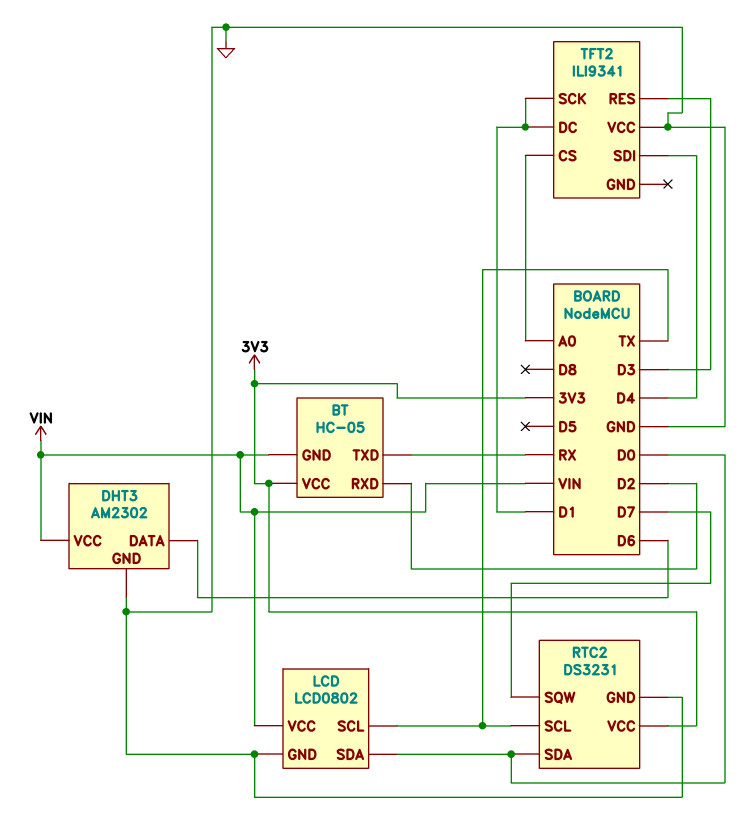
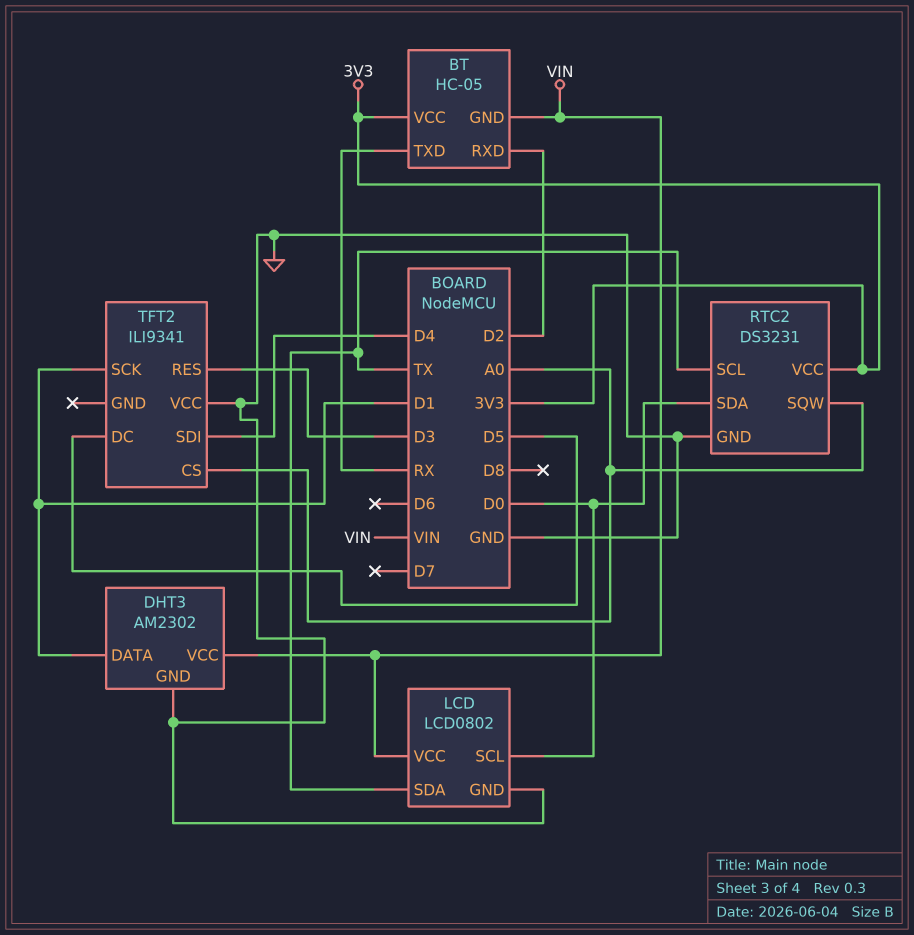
DHT3 pin DATA: D6 -> D1
LCD pin SCL: TX -> D0
LCD pin SDA: D0 -> TX
RTC2 pin SQW: D7 -> A0
TFT2 pin DC: D1 -> D5

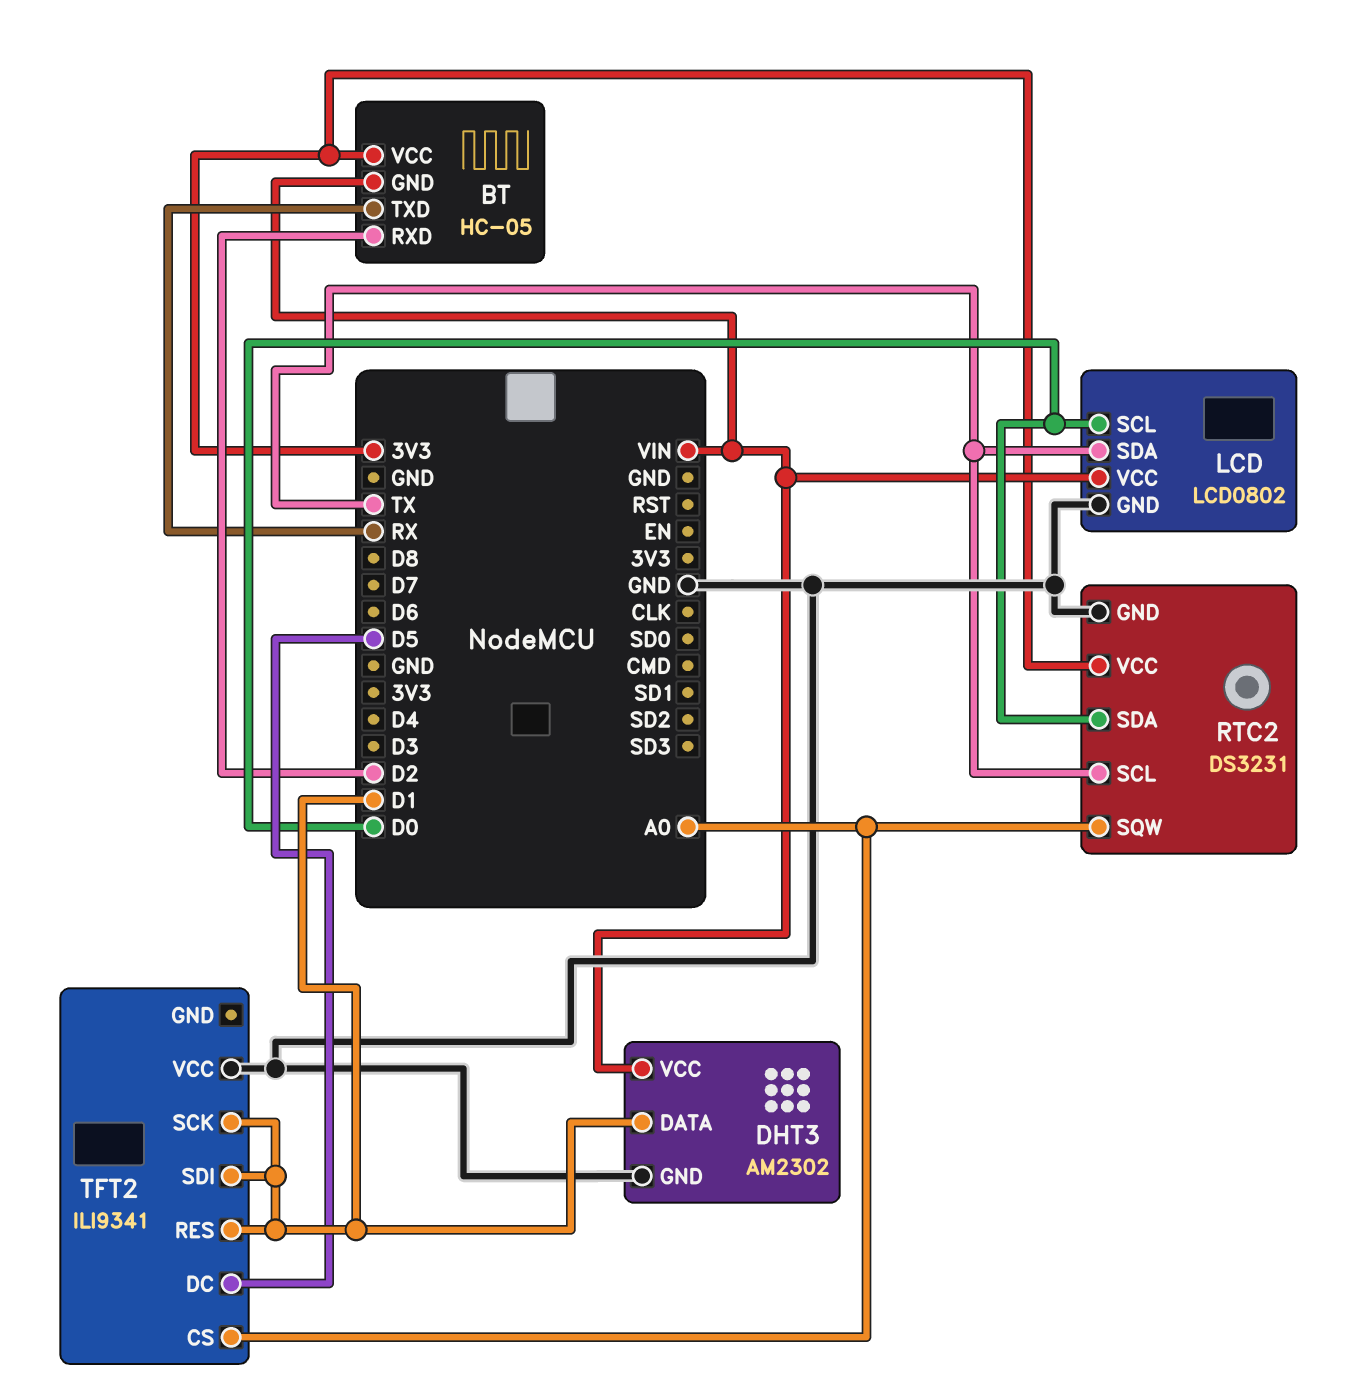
TFT2 pin RES: D3 -> D1
TFT2 pin SDI: D4 -> D1

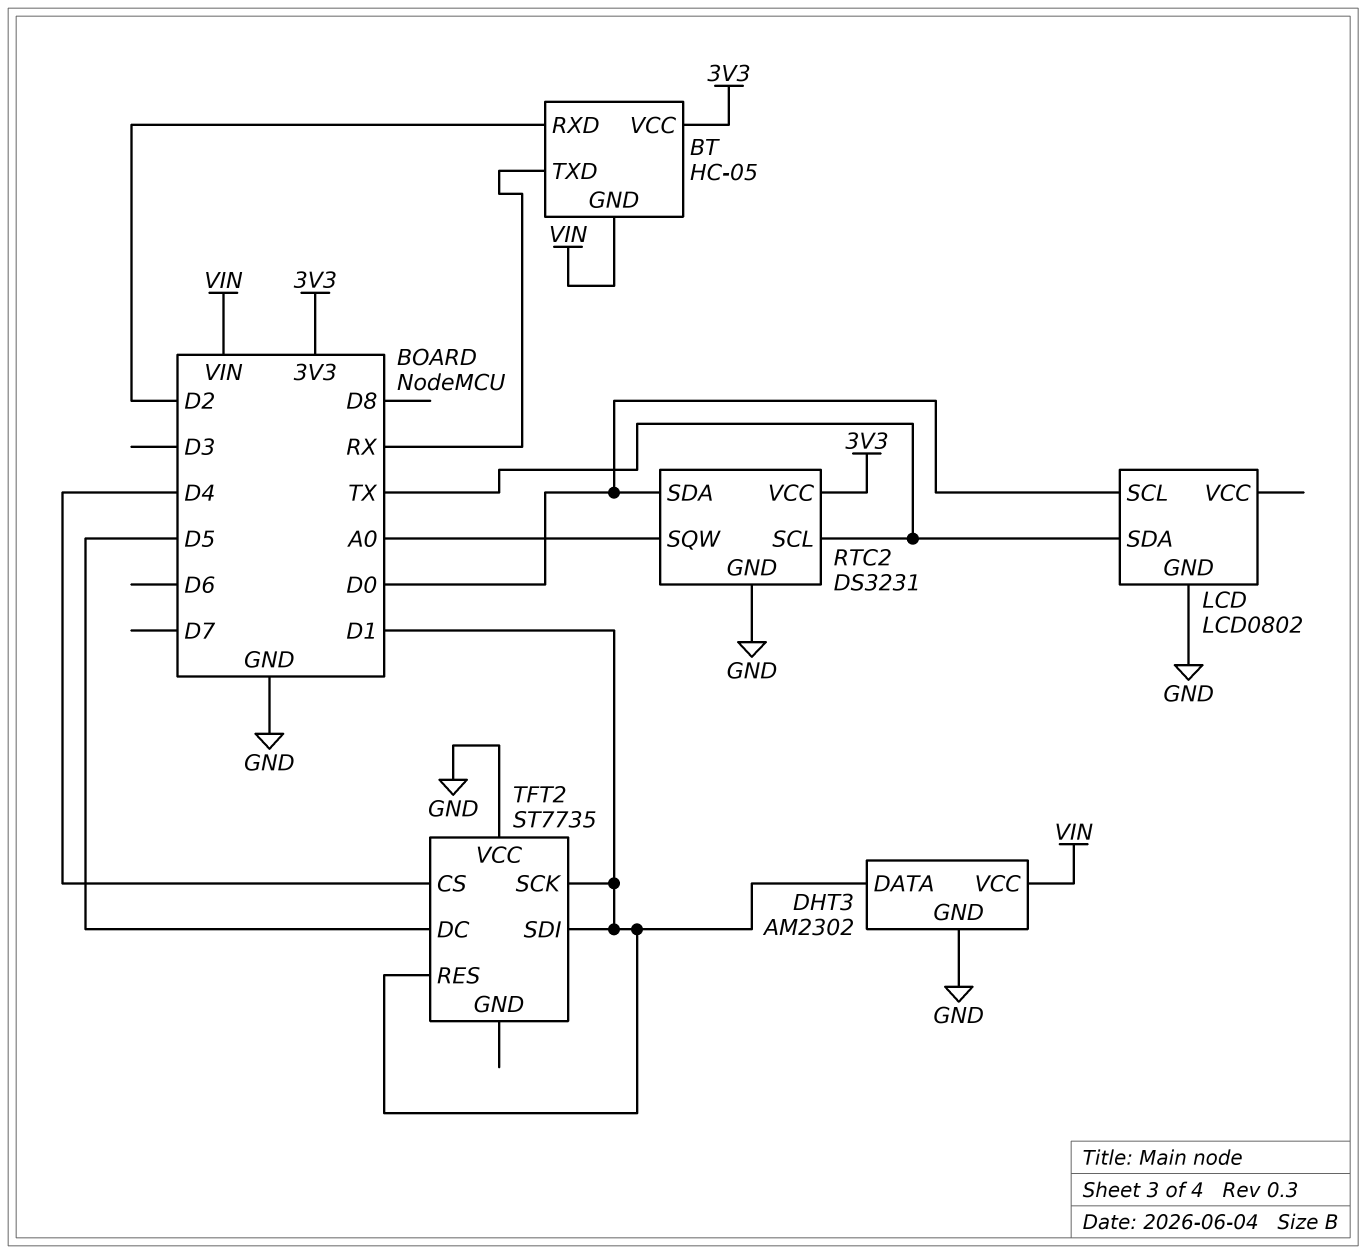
LCD pin VCC: VIN -> none
TFT2: ILI9341 -> ST7735
TFT2 pin CS: A0 -> D4

